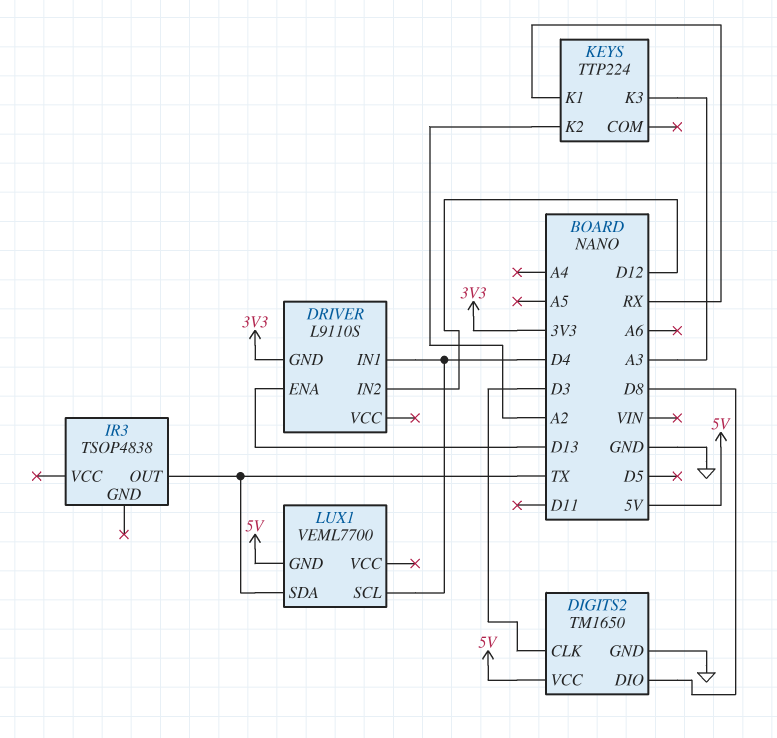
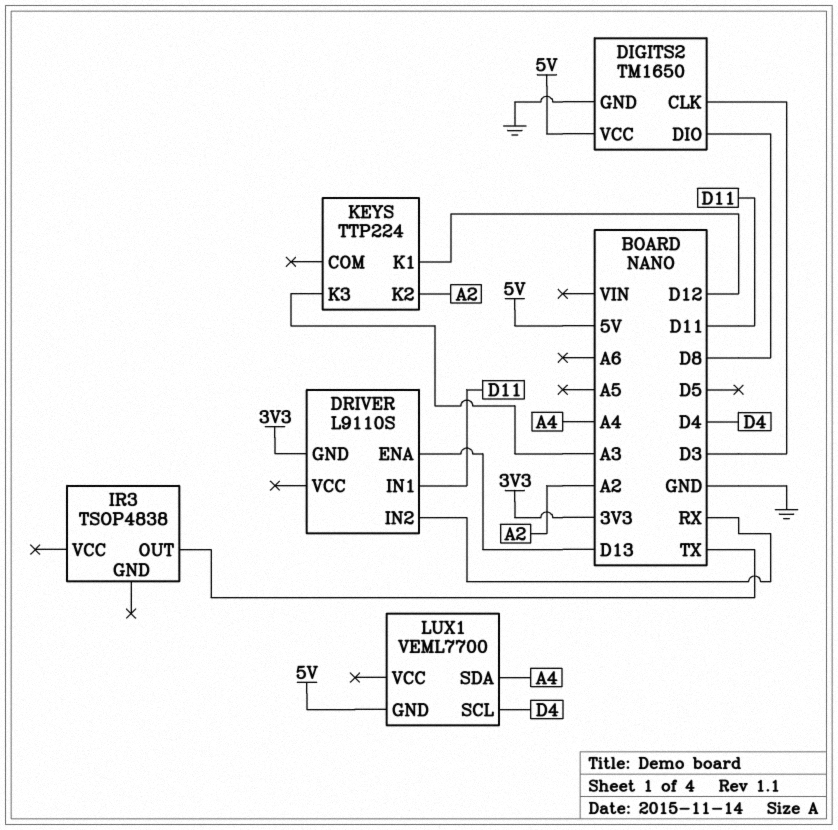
DRIVER pin IN1: D4 -> D11
DRIVER pin IN2: D12 -> RX
KEYS pin K1: RX -> D12
LUX1 pin SDA: TX -> A4

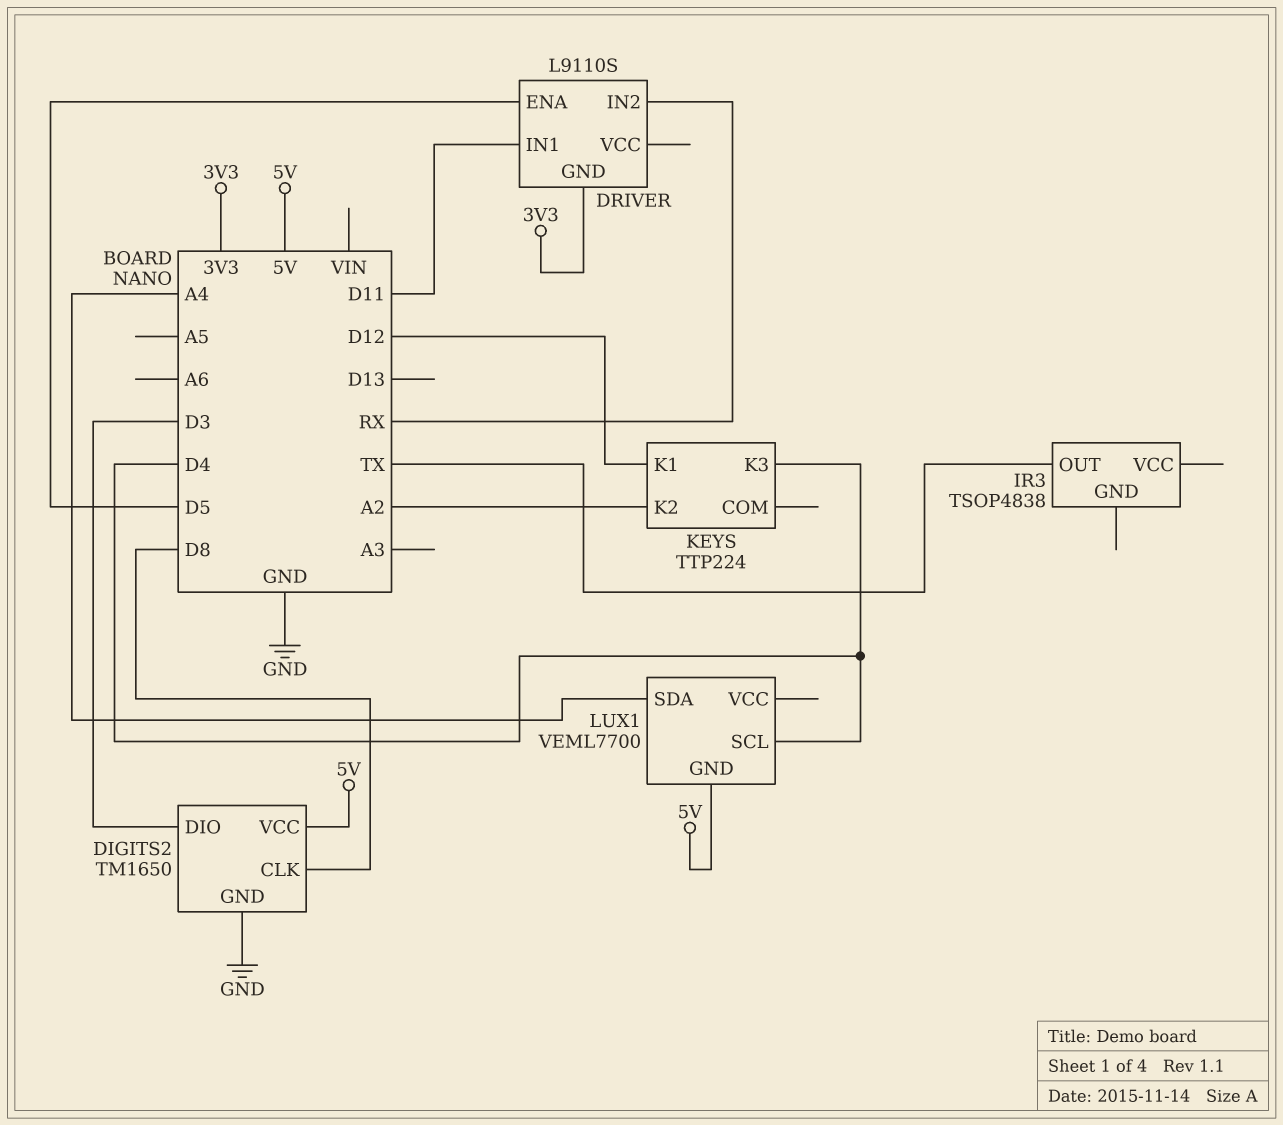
DIGITS2 pin CLK: D3 -> D8
DIGITS2 pin DIO: D8 -> D3
DRIVER pin ENA: D13 -> D5
KEYS pin K3: A3 -> D4

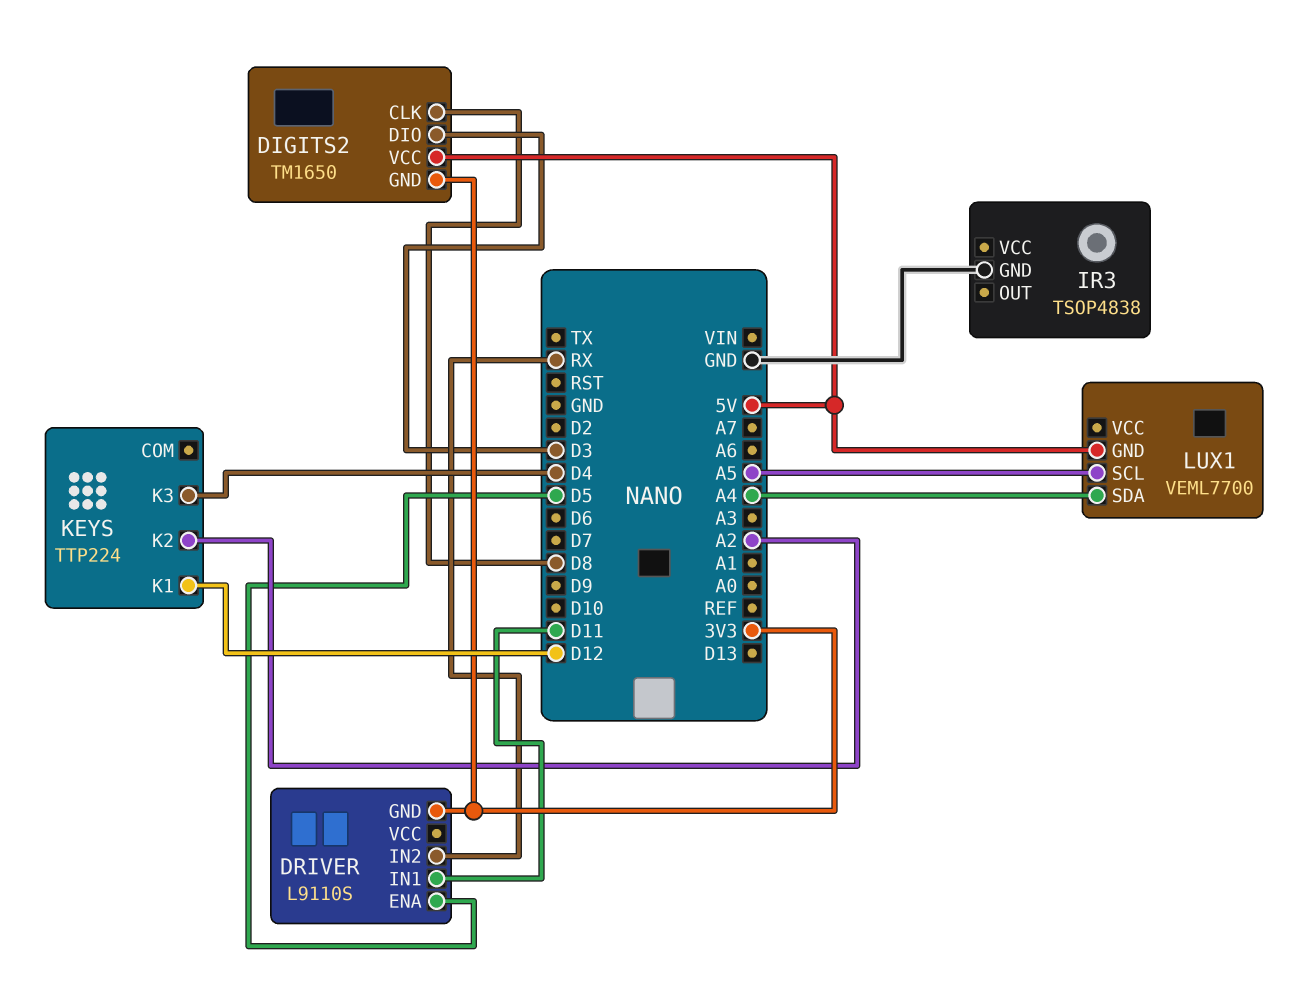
DIGITS2 pin GND: GND -> 3V3
IR3 pin GND: none -> GND
IR3 pin OUT: TX -> none
LUX1 pin SCL: D4 -> A5

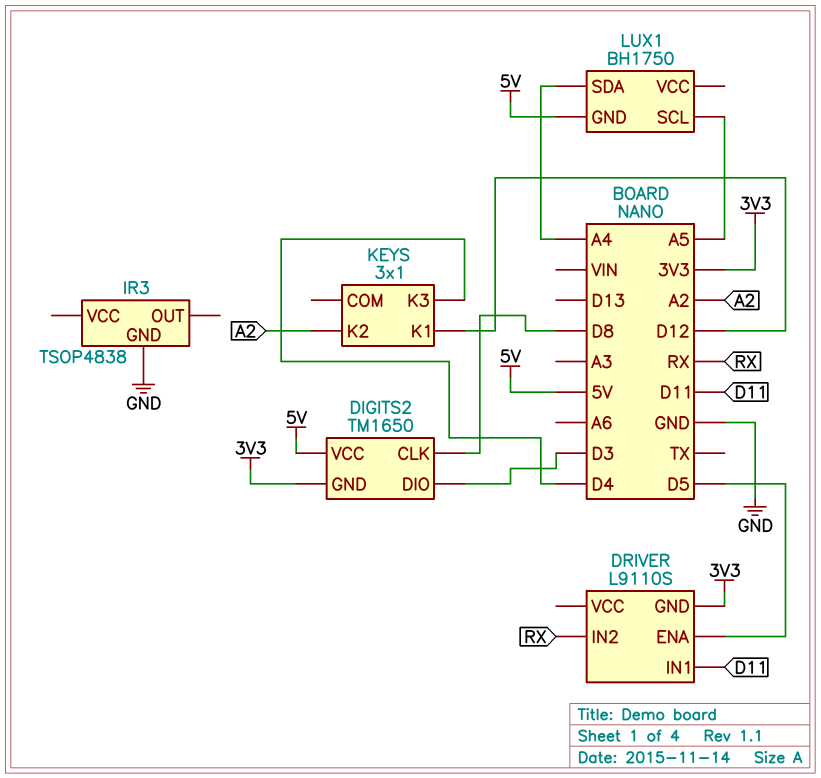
KEYS: TTP224 -> 3x1
LUX1: VEML7700 -> BH1750

